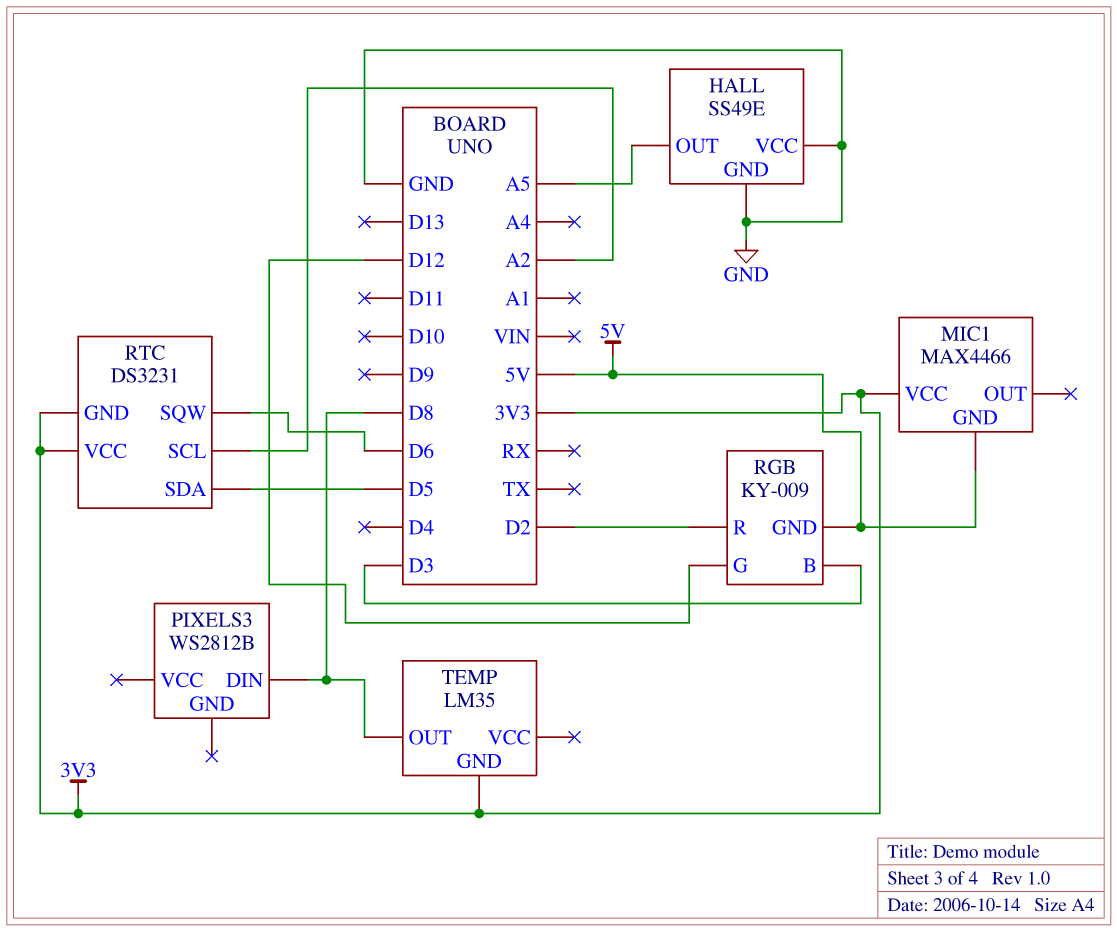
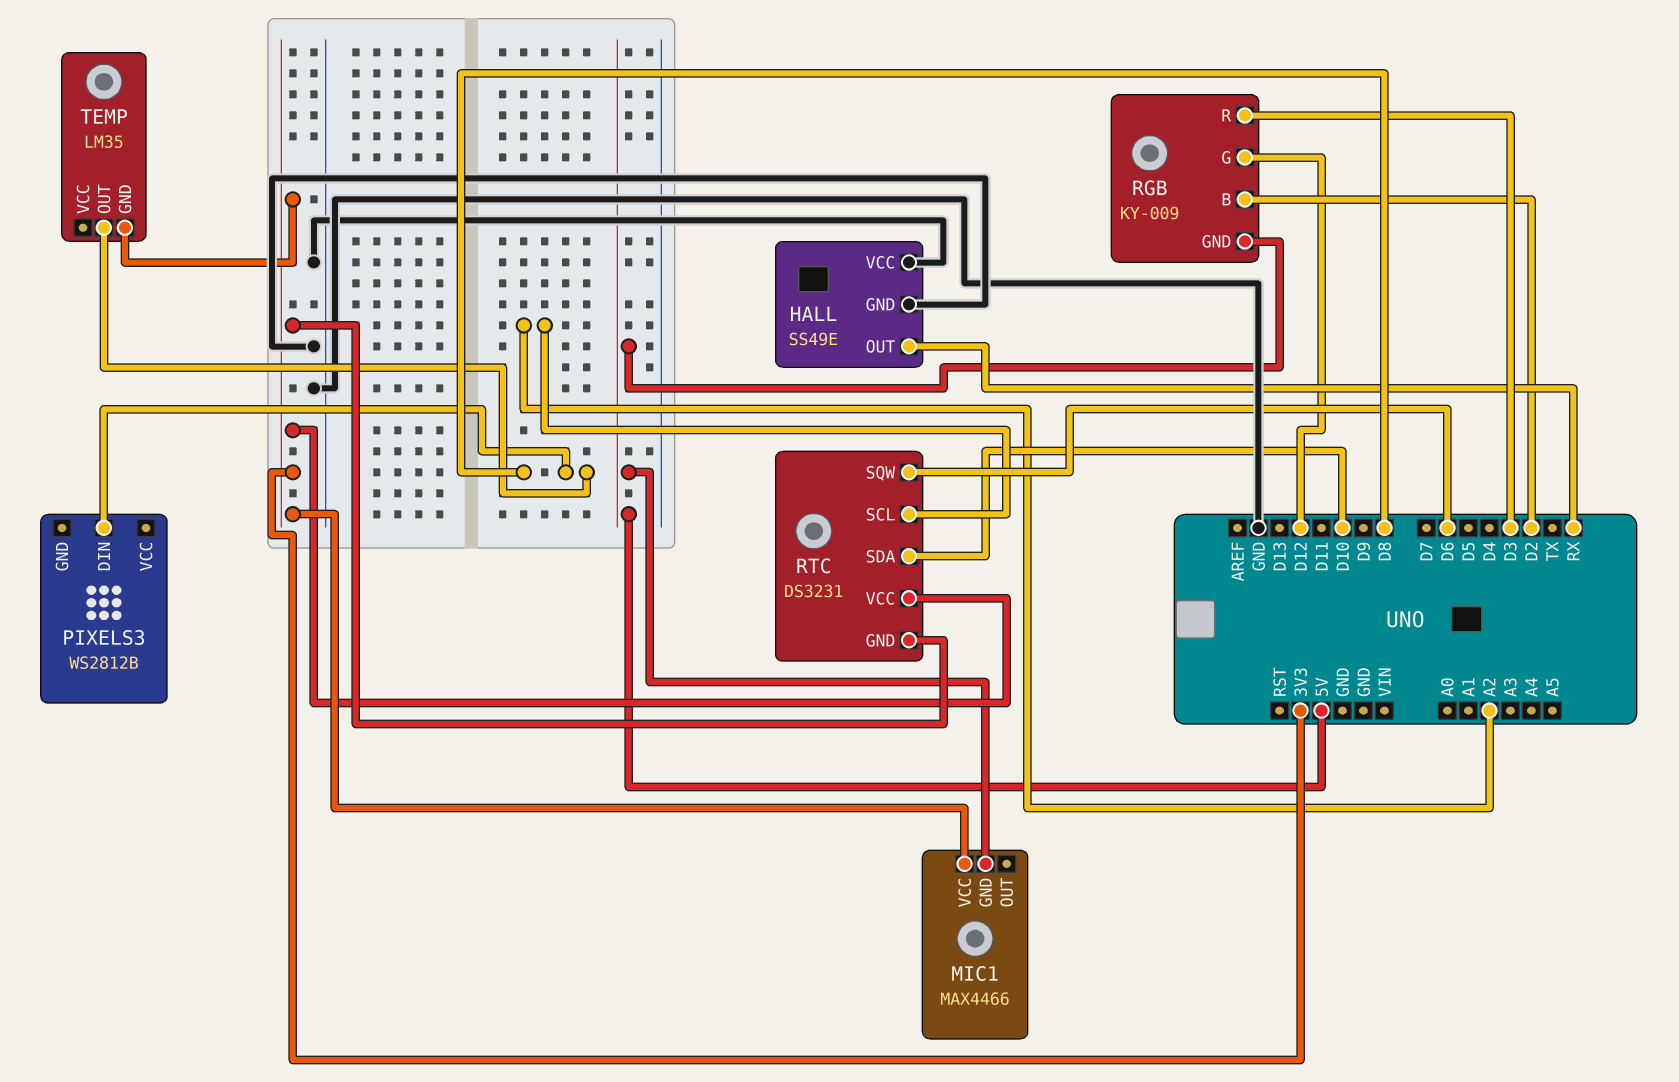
HALL pin OUT: A5 -> RX
RGB pin B: D3 -> D2
RGB pin R: D2 -> D3
RTC pin SDA: D5 -> D10

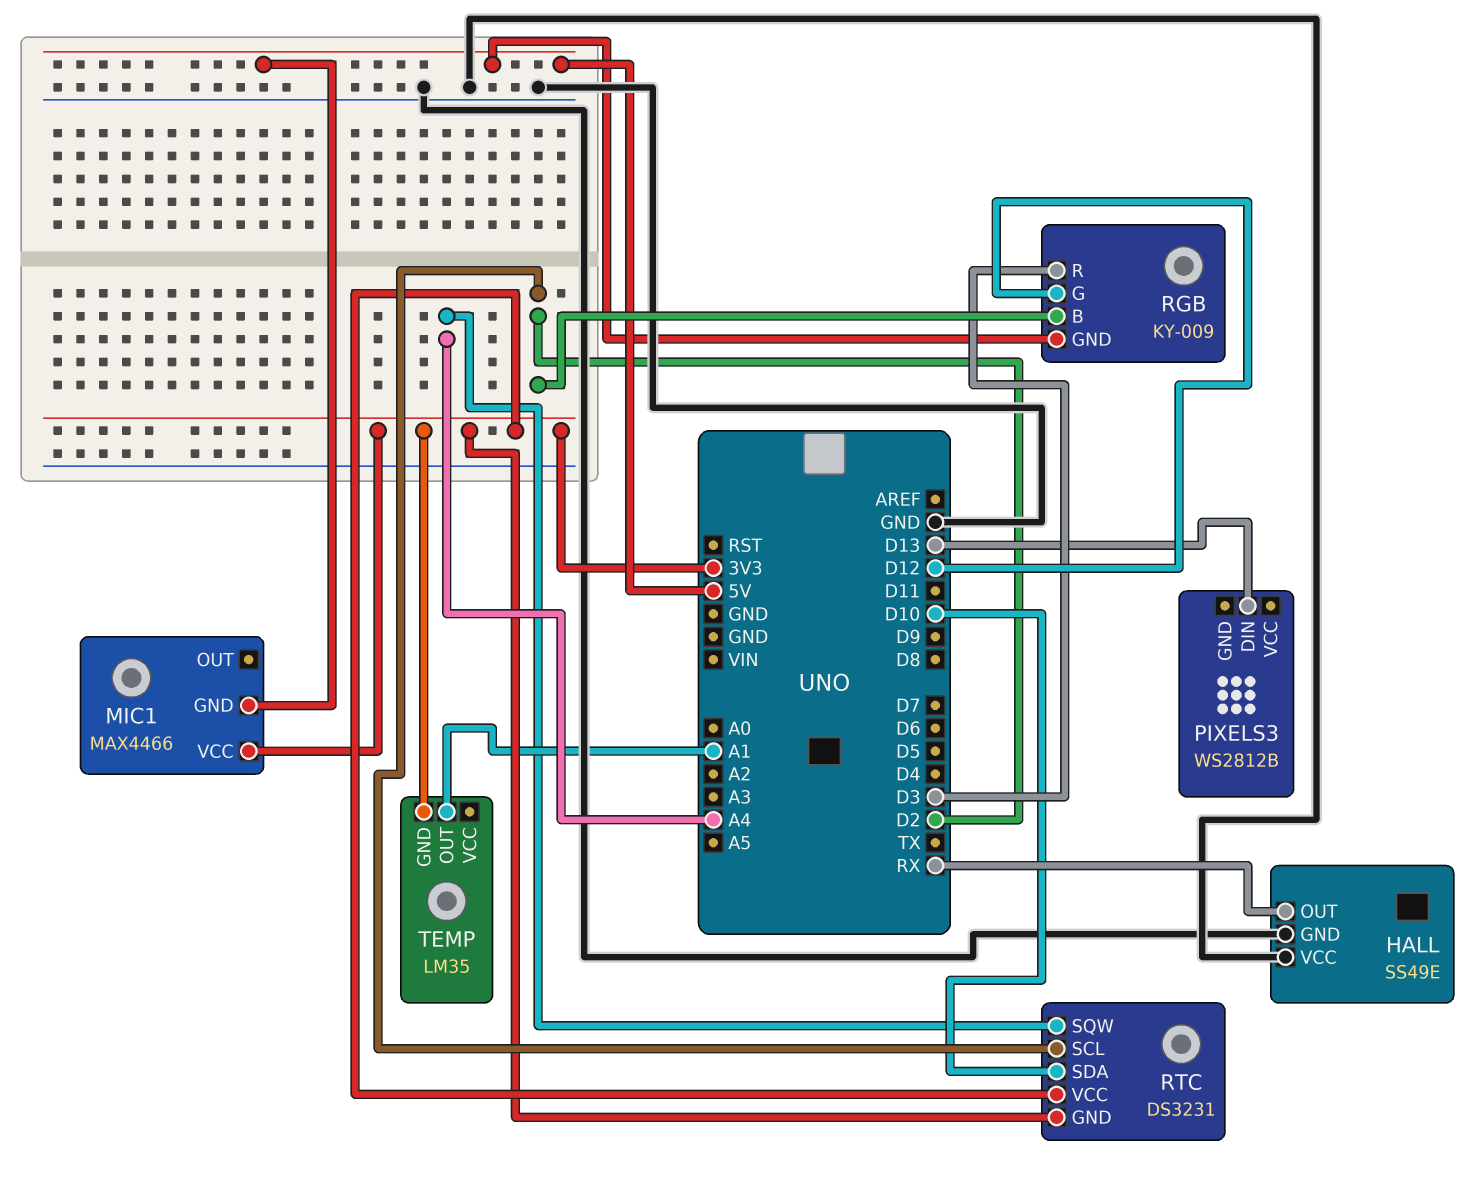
PIXELS3 pin DIN: D8 -> D13
RTC pin SCL: A2 -> D2
RTC pin SQW: D6 -> A4
TEMP pin OUT: D8 -> A1

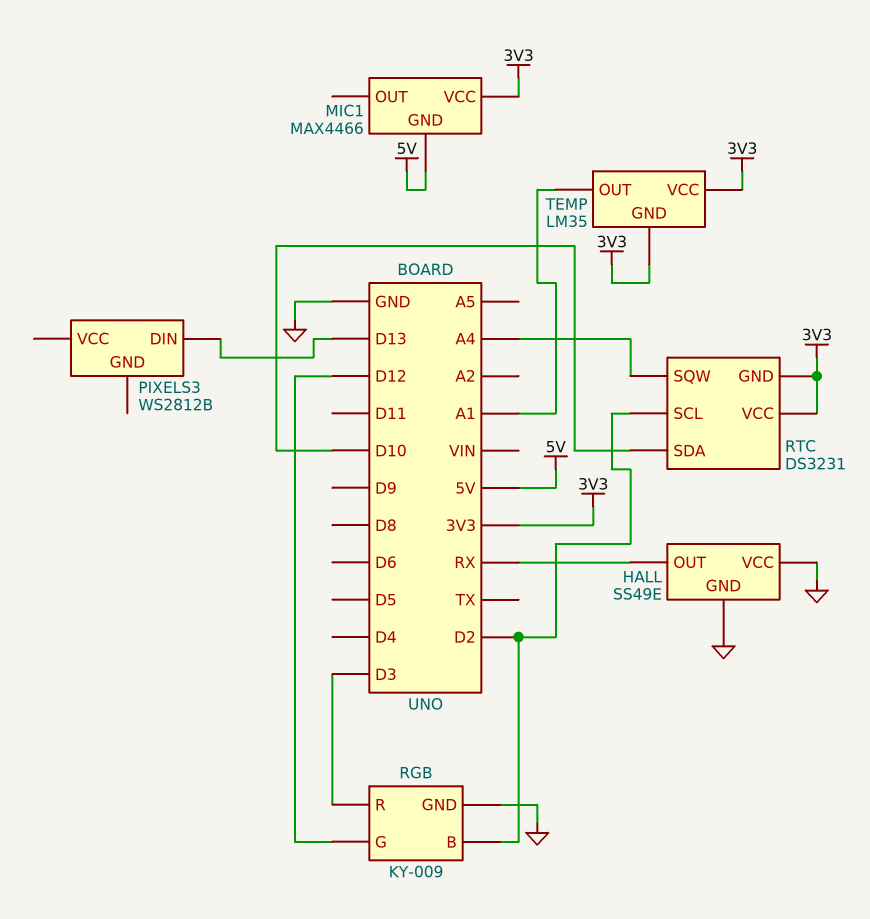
RGB pin GND: 5V -> GND
TEMP pin VCC: none -> 3V3

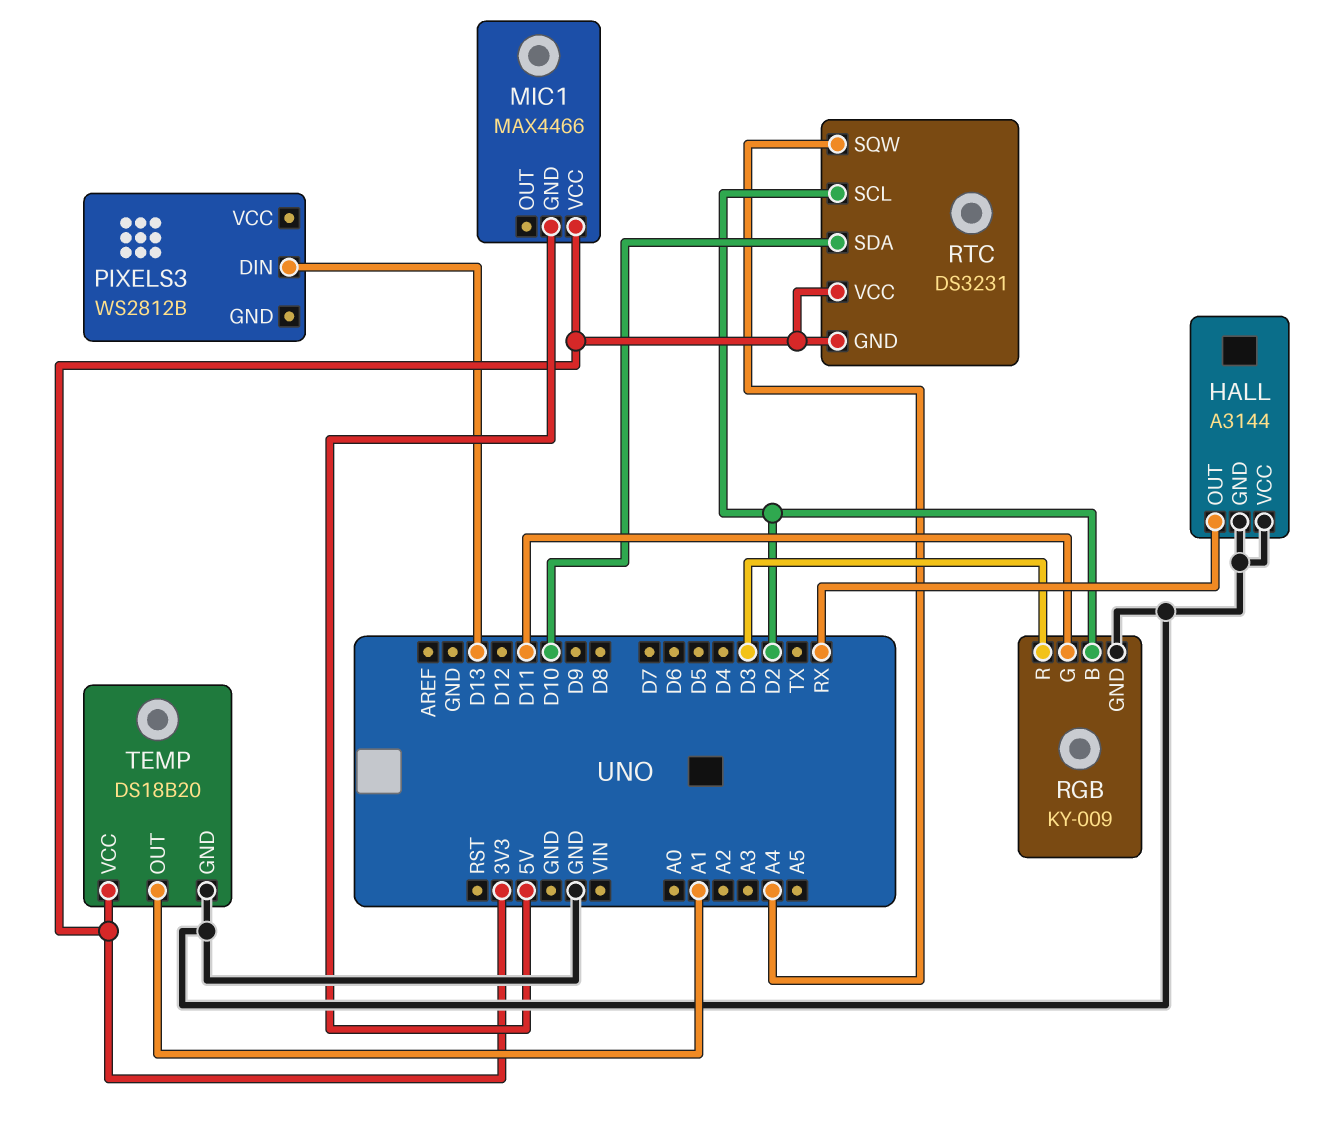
HALL: SS49E -> A3144
RGB pin G: D12 -> D11
TEMP: LM35 -> DS18B20
TEMP pin GND: 3V3 -> GND

